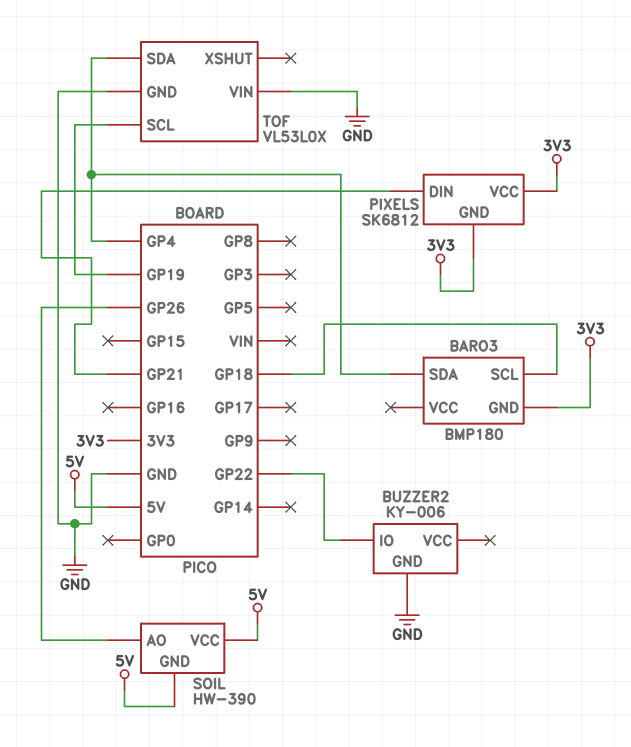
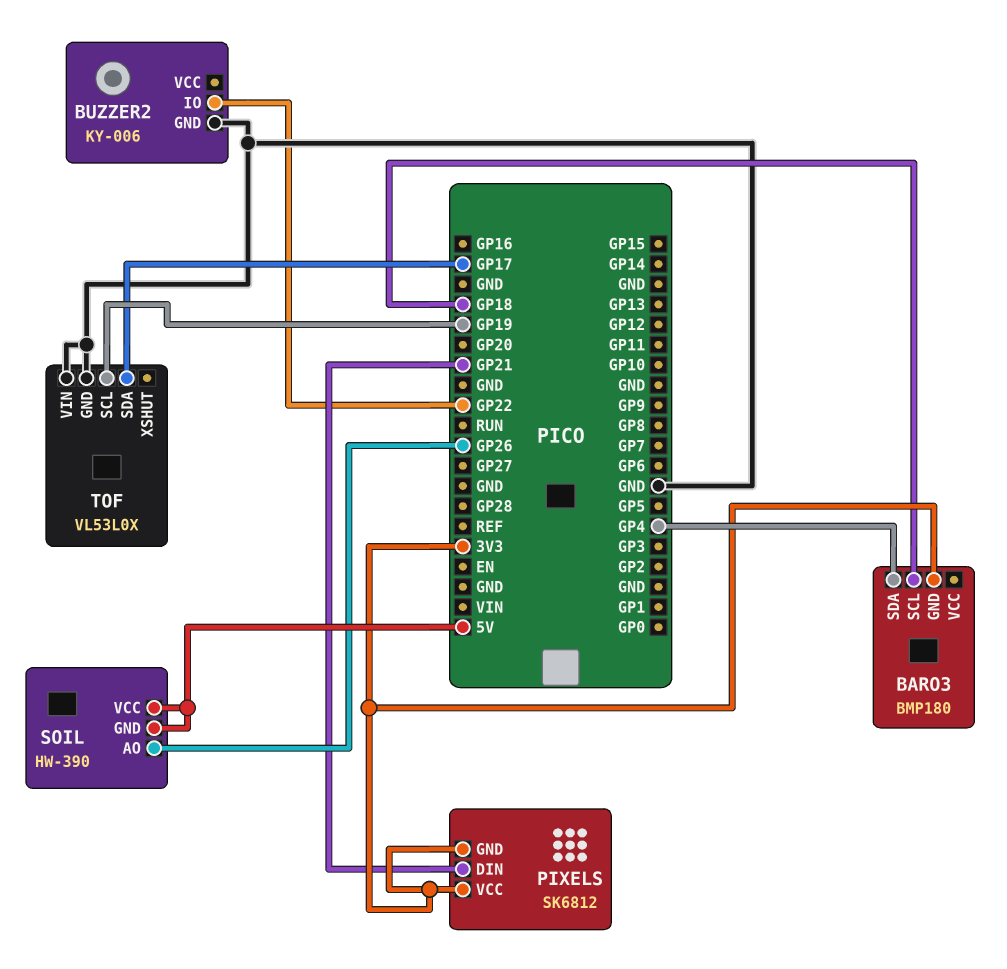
TOF pin SDA: GP4 -> GP17

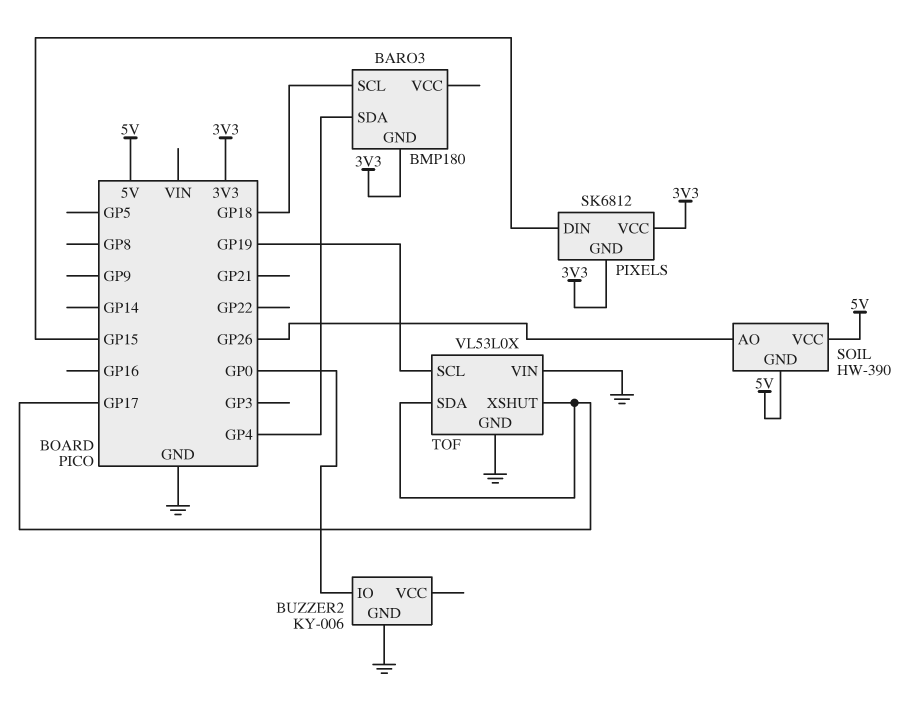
BUZZER2 pin IO: GP22 -> GP0
PIXELS pin DIN: GP21 -> GP15
TOF pin XSHUT: none -> GP17

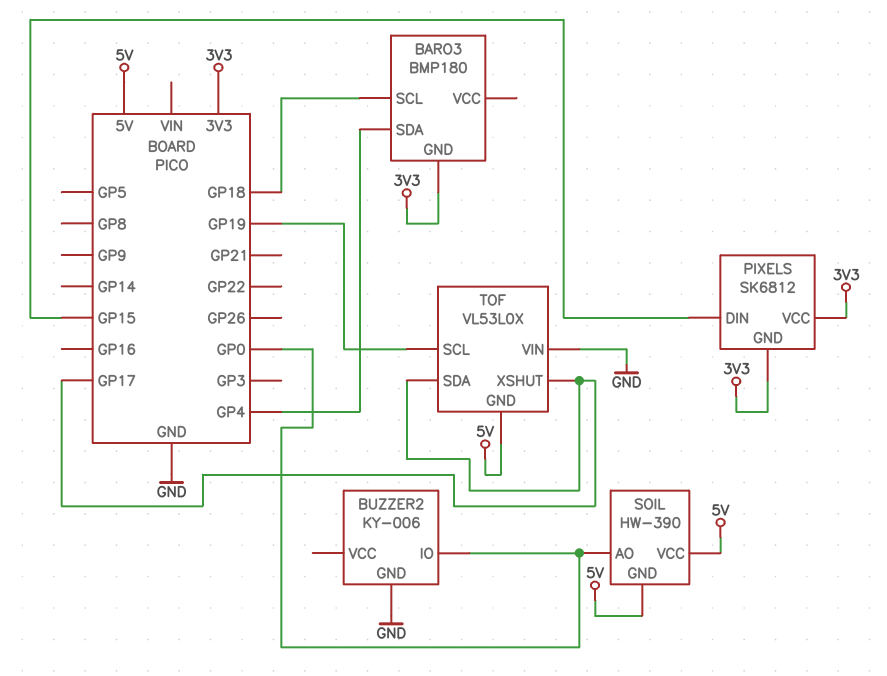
SOIL pin AO: GP26 -> GP0
TOF pin GND: GND -> 5V

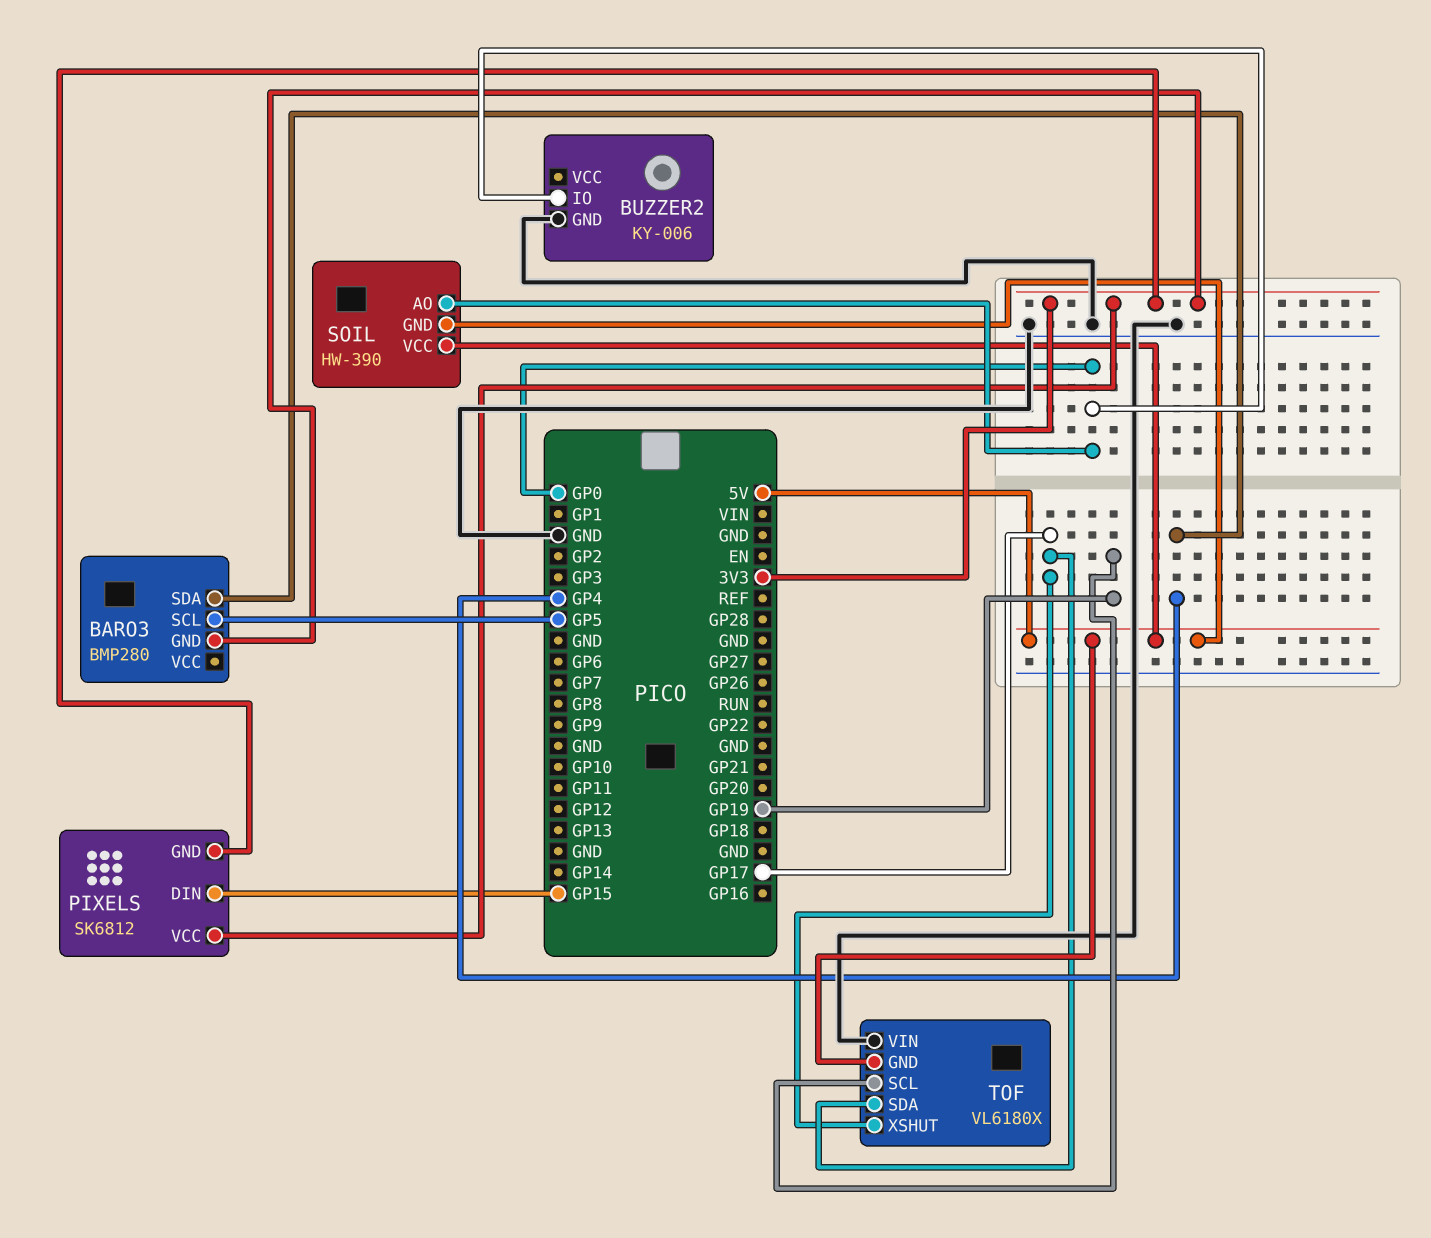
BARO3: BMP180 -> BMP280
BARO3 pin SCL: GP18 -> GP5
TOF: VL53L0X -> VL6180X

